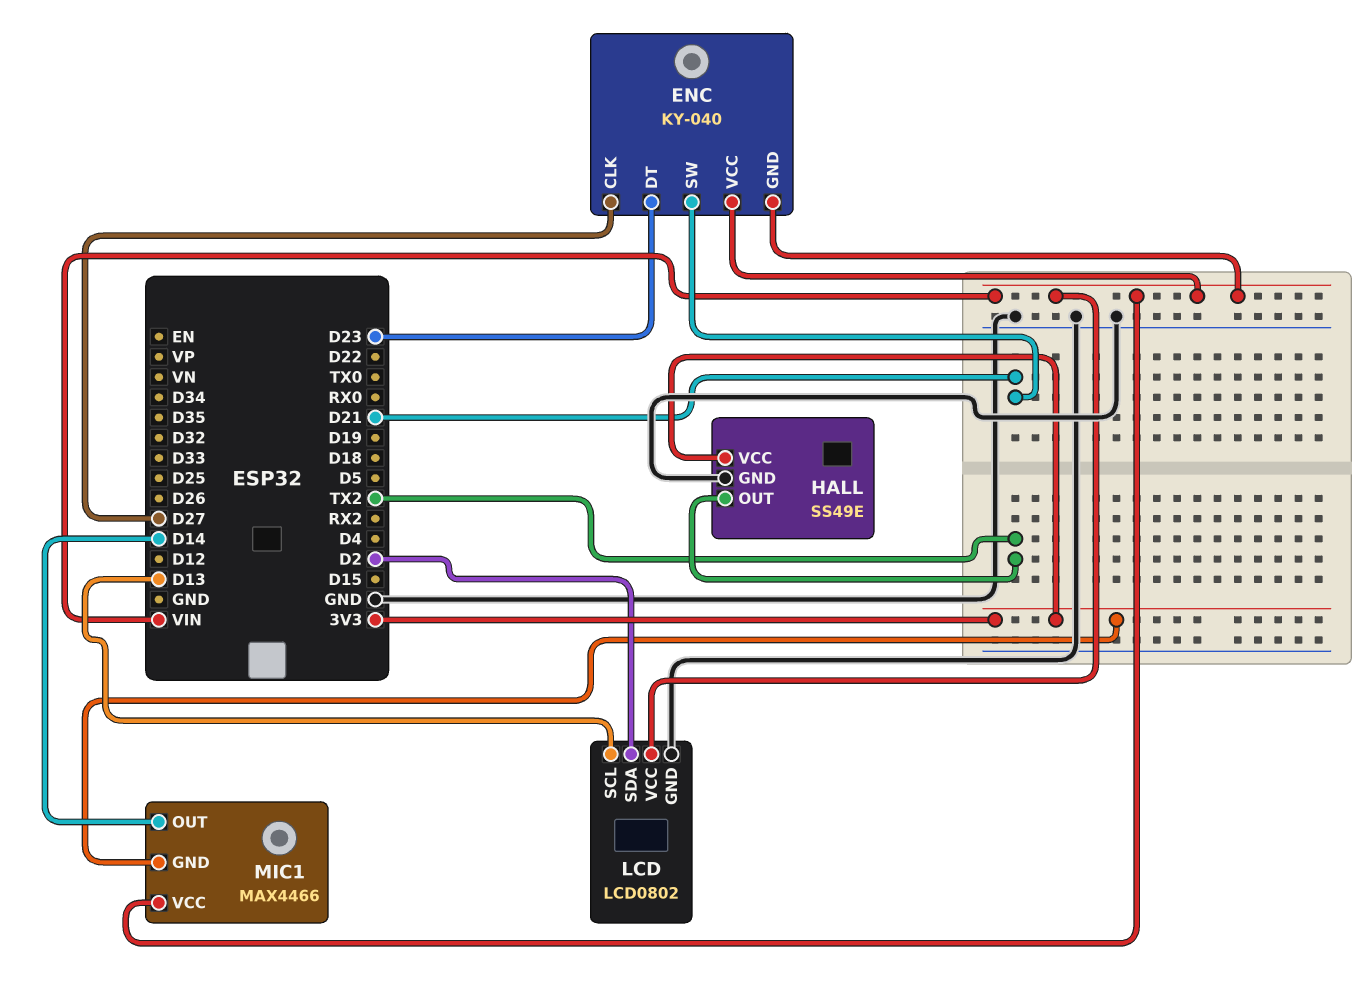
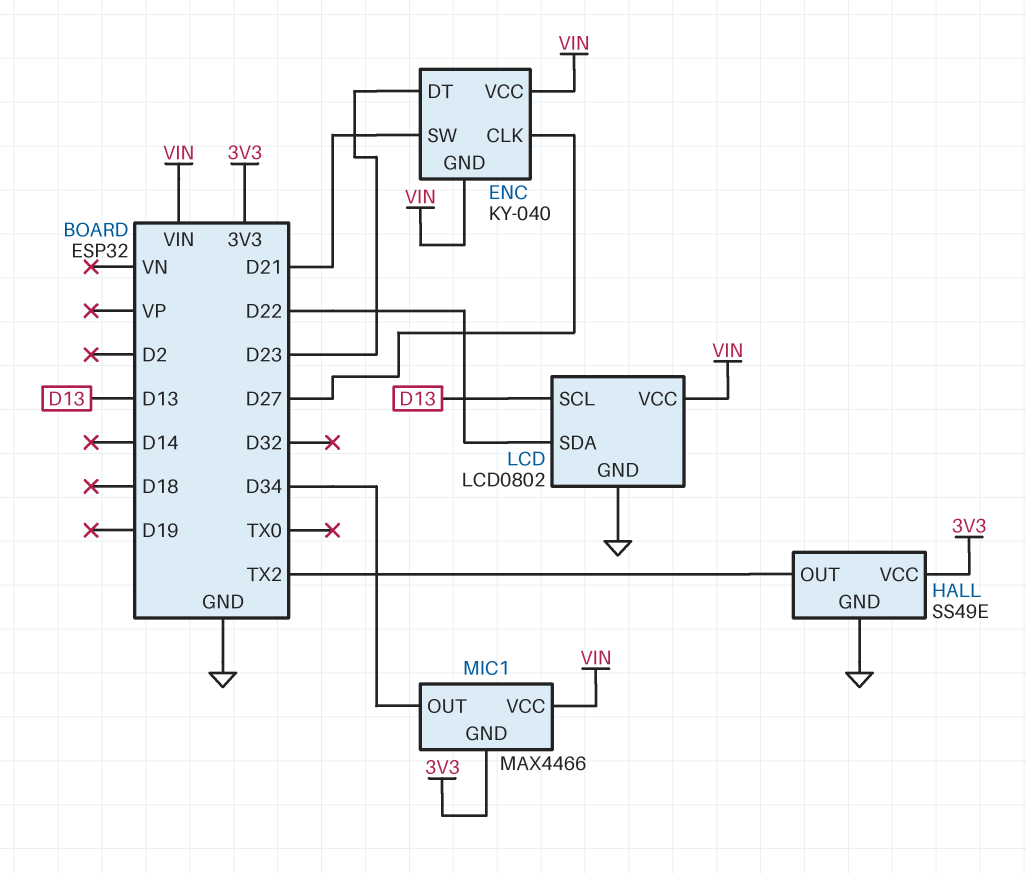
LCD pin SDA: D2 -> D22
MIC1 pin OUT: D14 -> D34

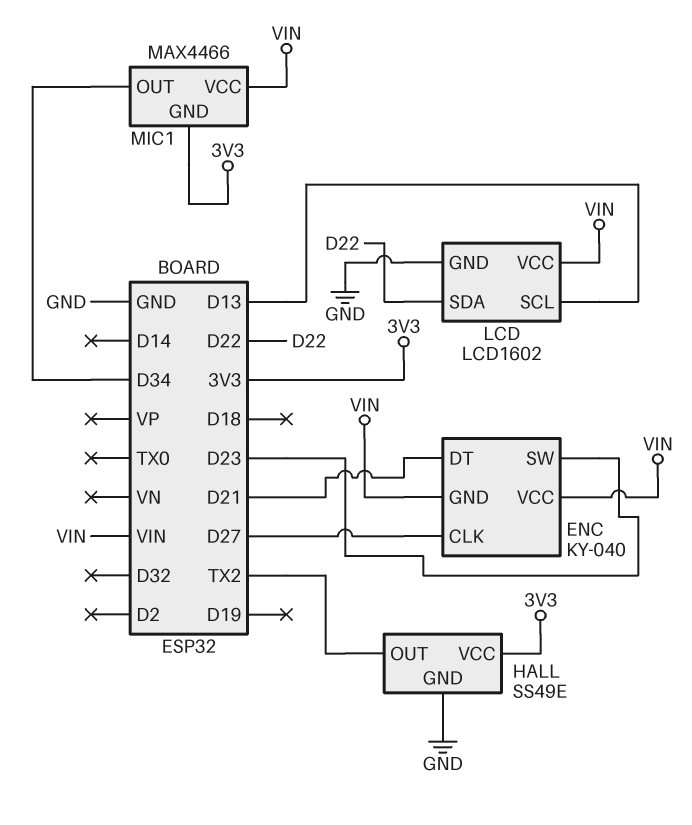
ENC pin DT: D23 -> D21
ENC pin SW: D21 -> D23
LCD: LCD0802 -> LCD1602

